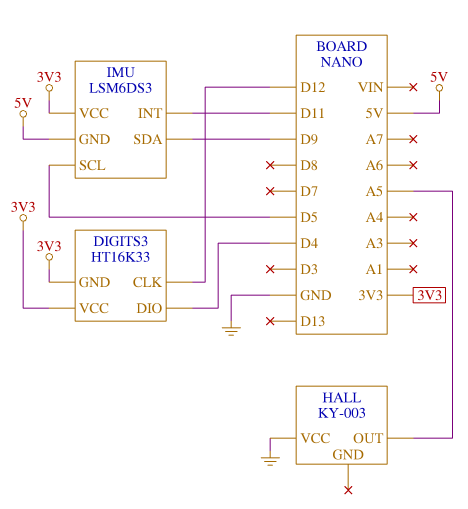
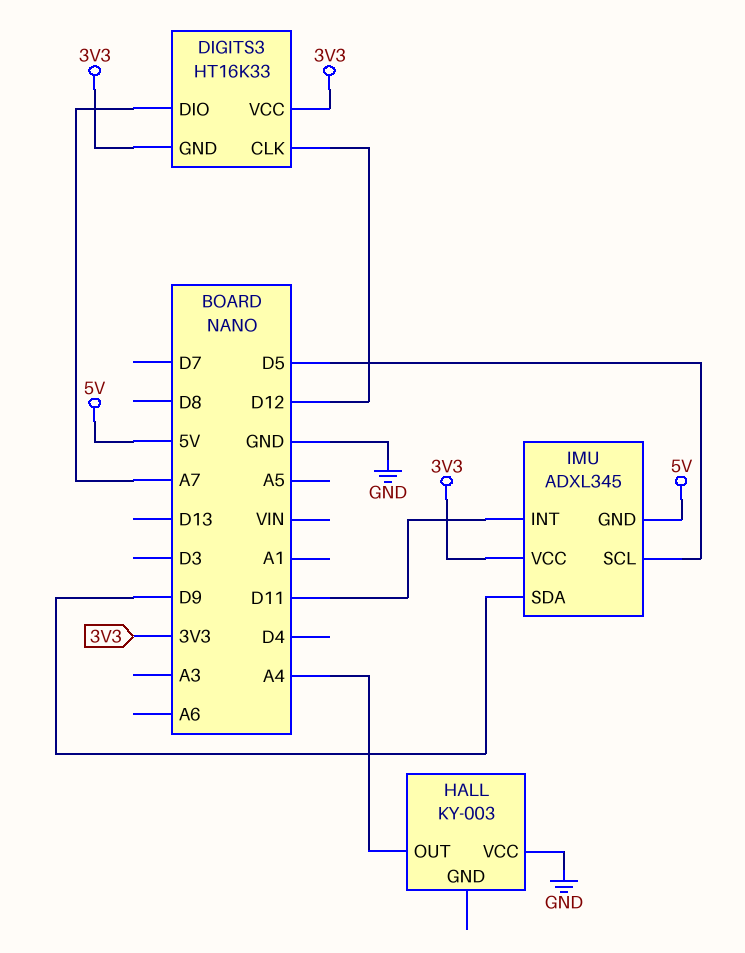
DIGITS3 pin DIO: D4 -> A7
HALL pin OUT: A5 -> A4
IMU: LSM6DS3 -> ADXL345

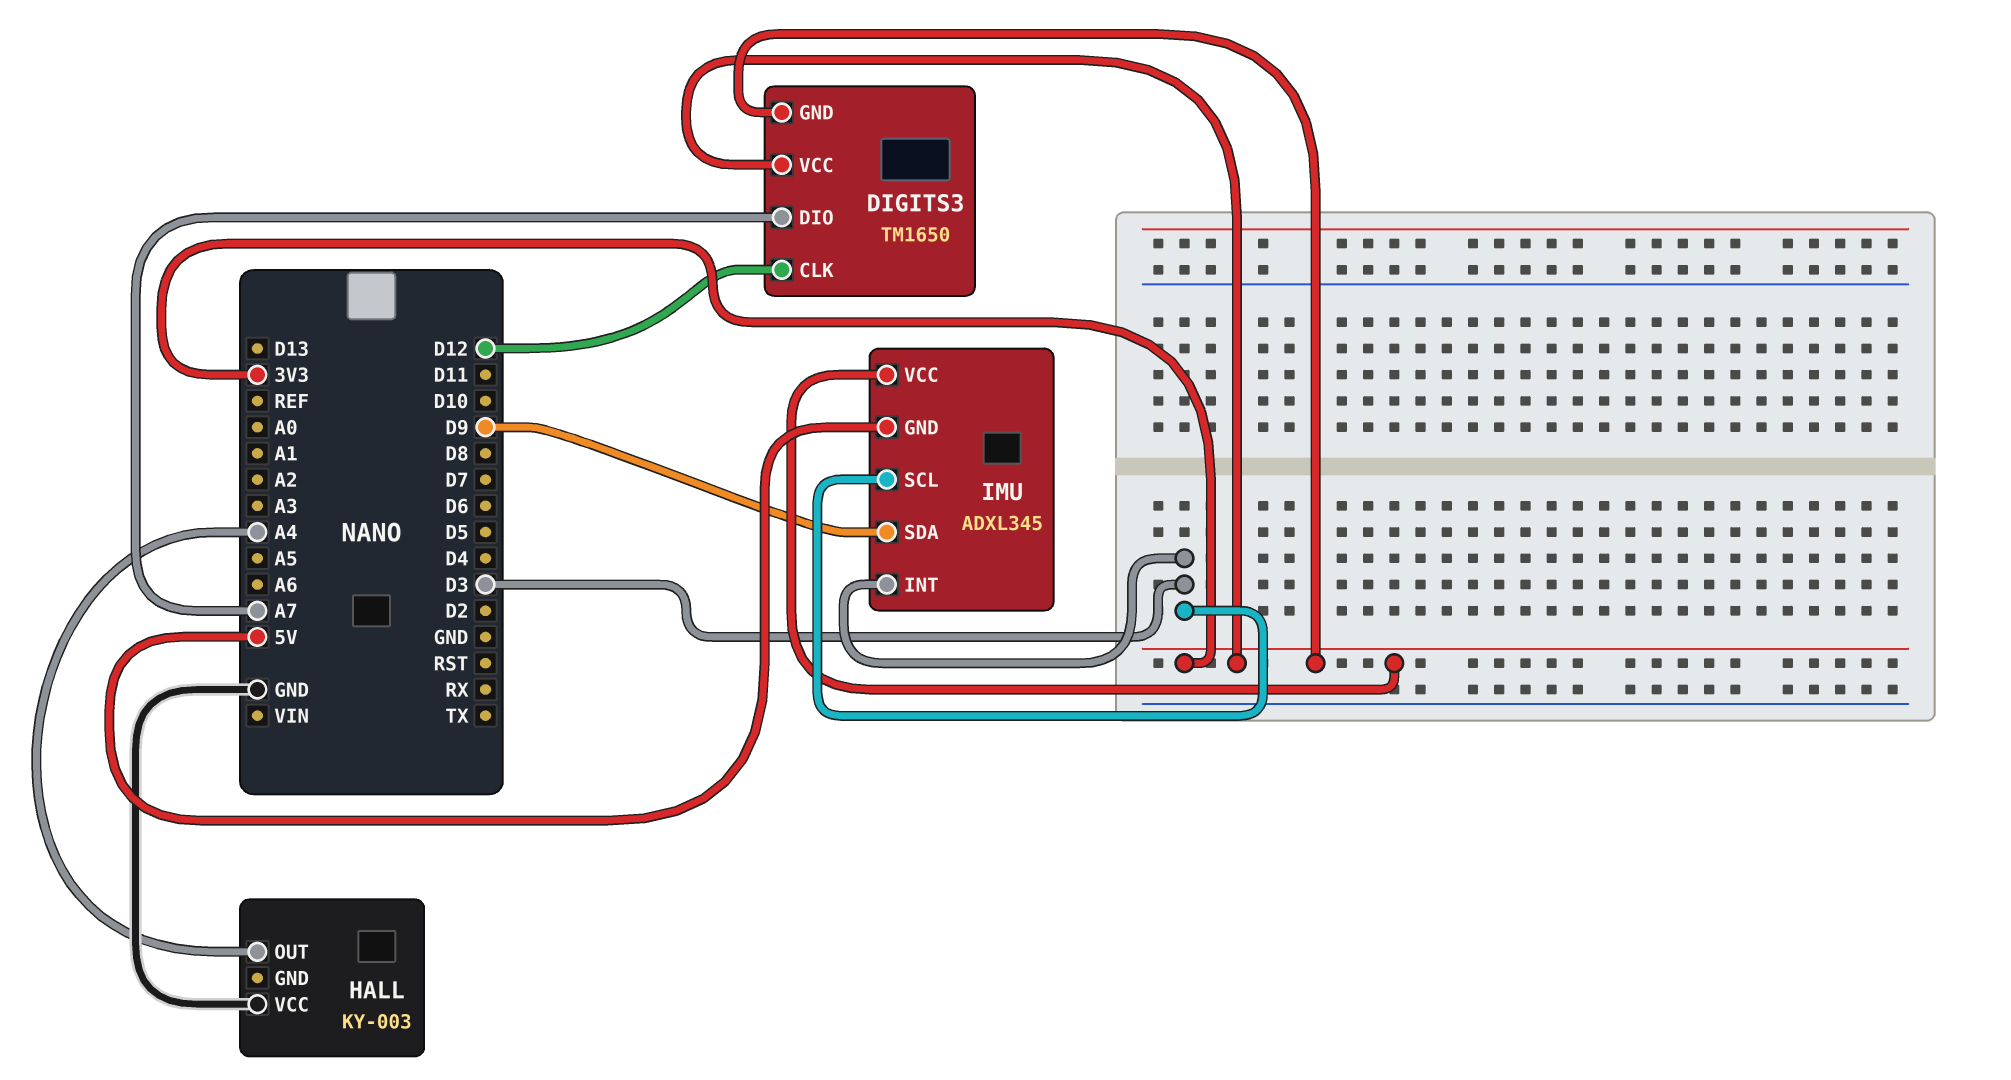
DIGITS3: HT16K33 -> TM1650
IMU pin INT: D11 -> D3
IMU pin SCL: D5 -> D3

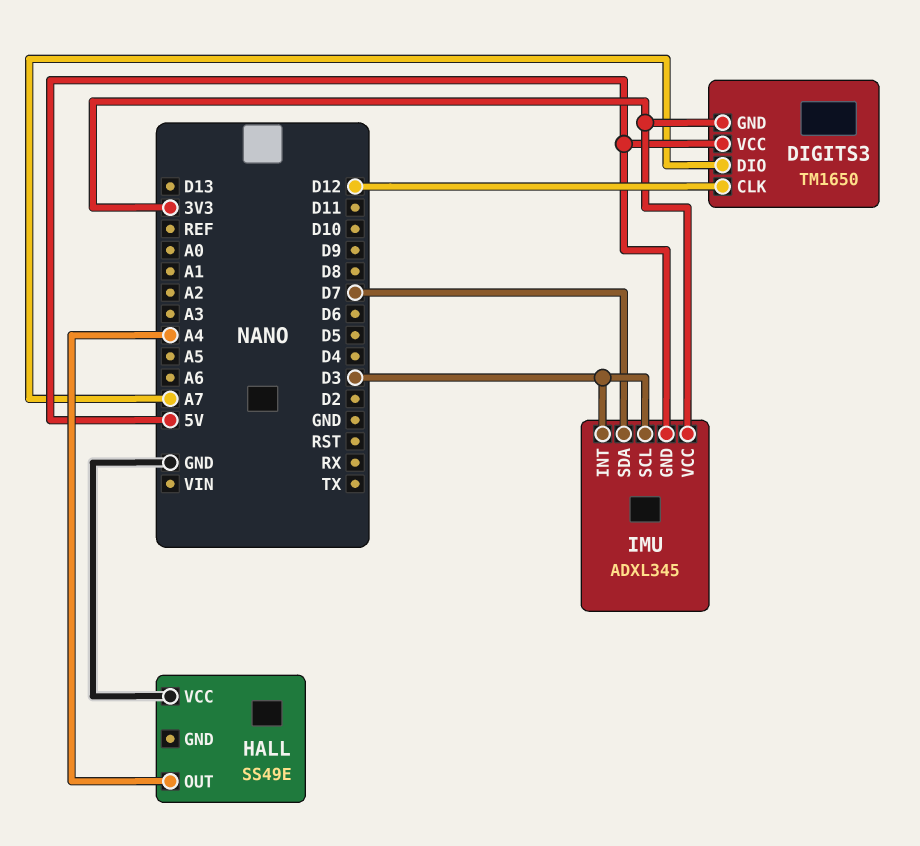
DIGITS3 pin VCC: 3V3 -> 5V
HALL: KY-003 -> SS49E
IMU pin SDA: D9 -> D7

